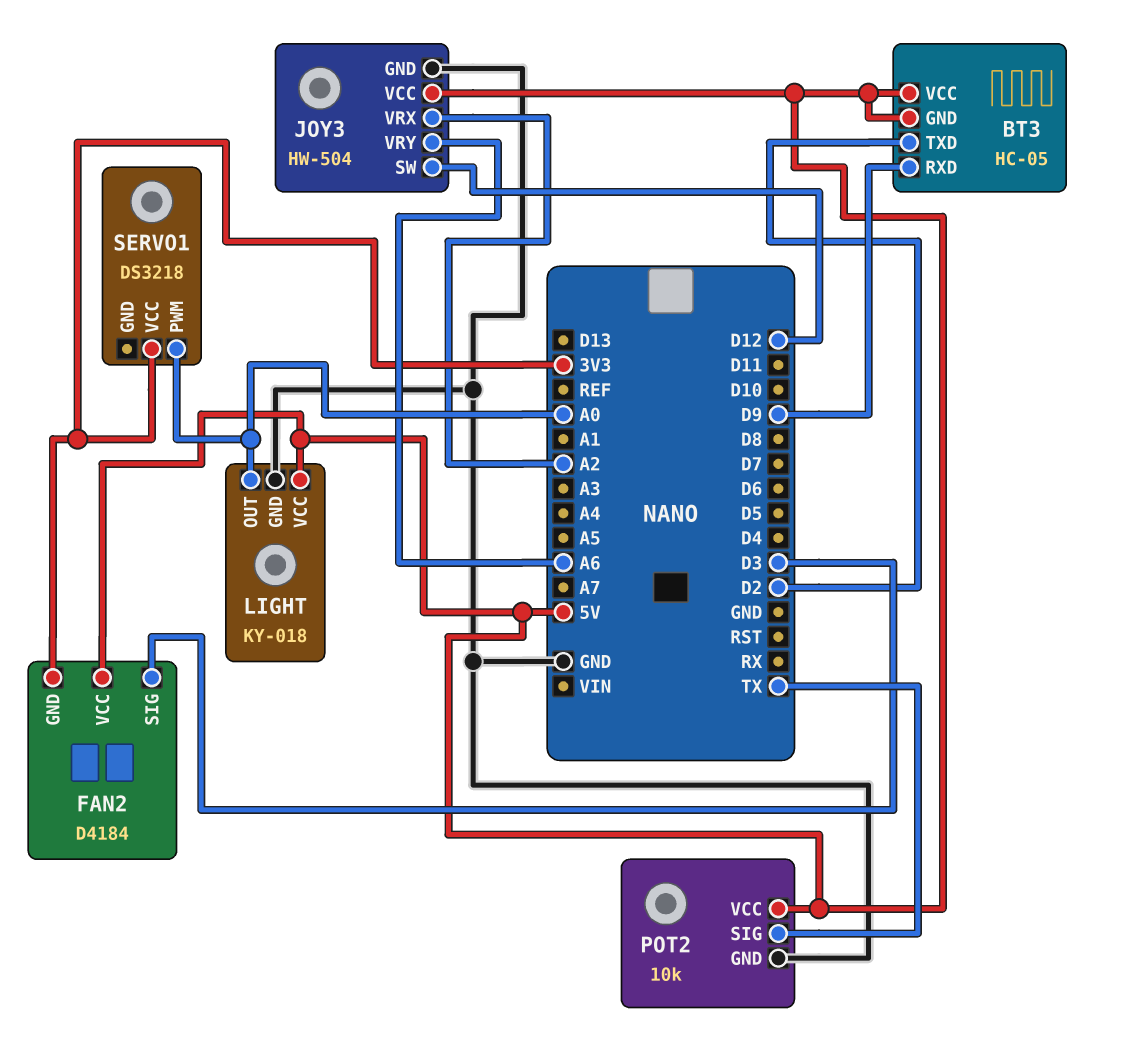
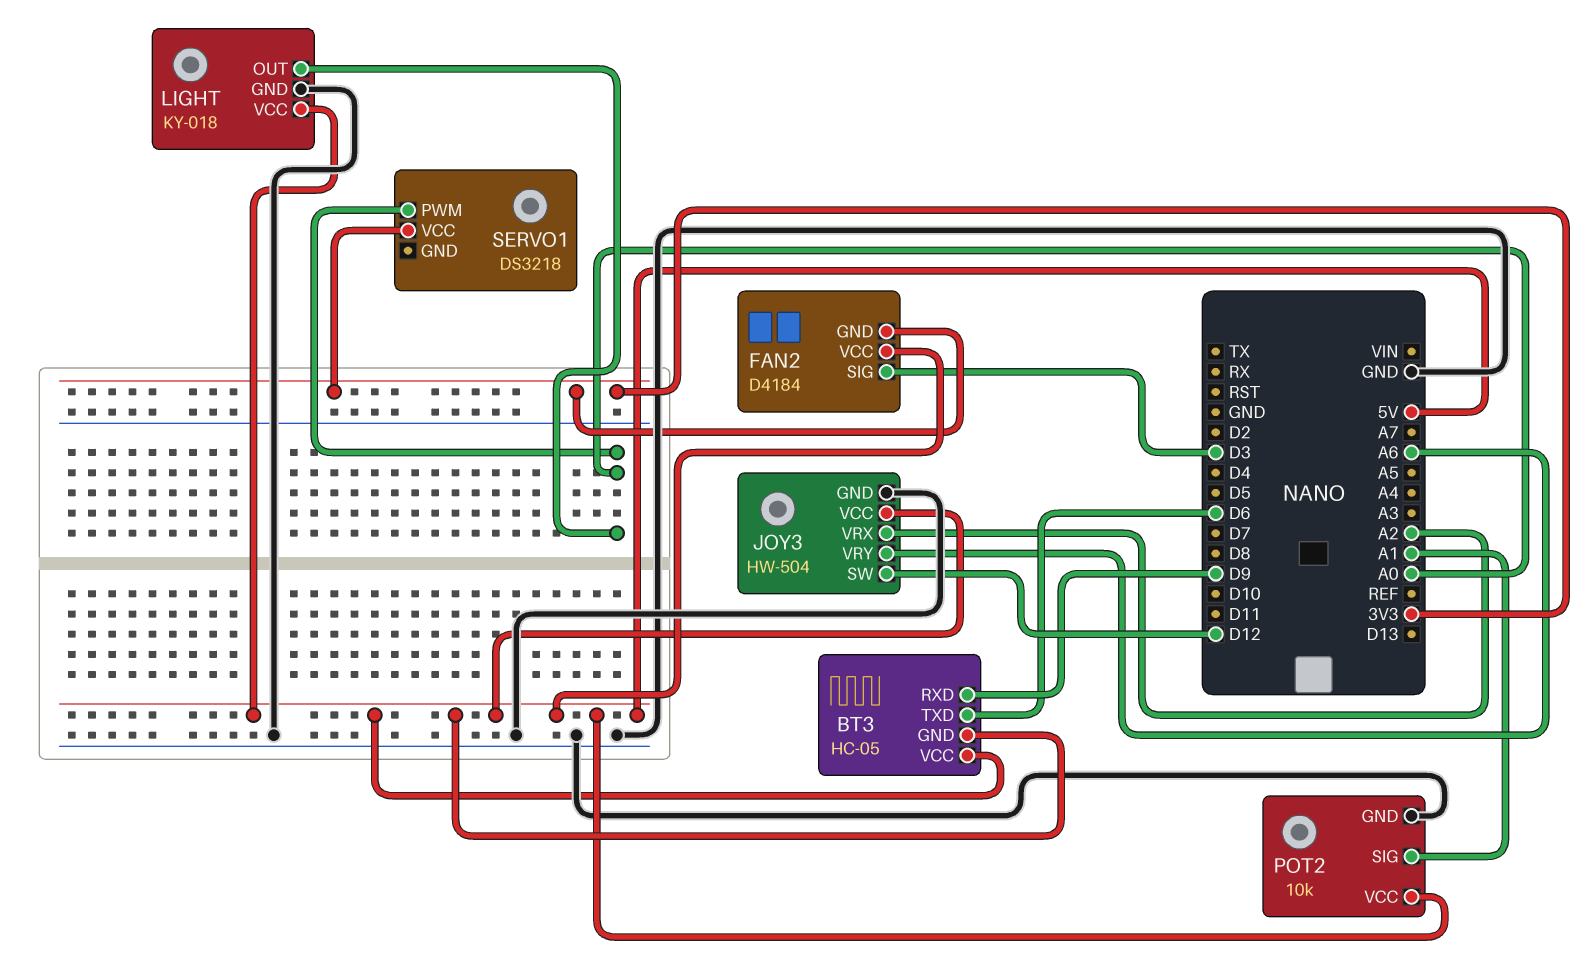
BT3 pin TXD: D2 -> D6
POT2 pin SIG: TX -> A1

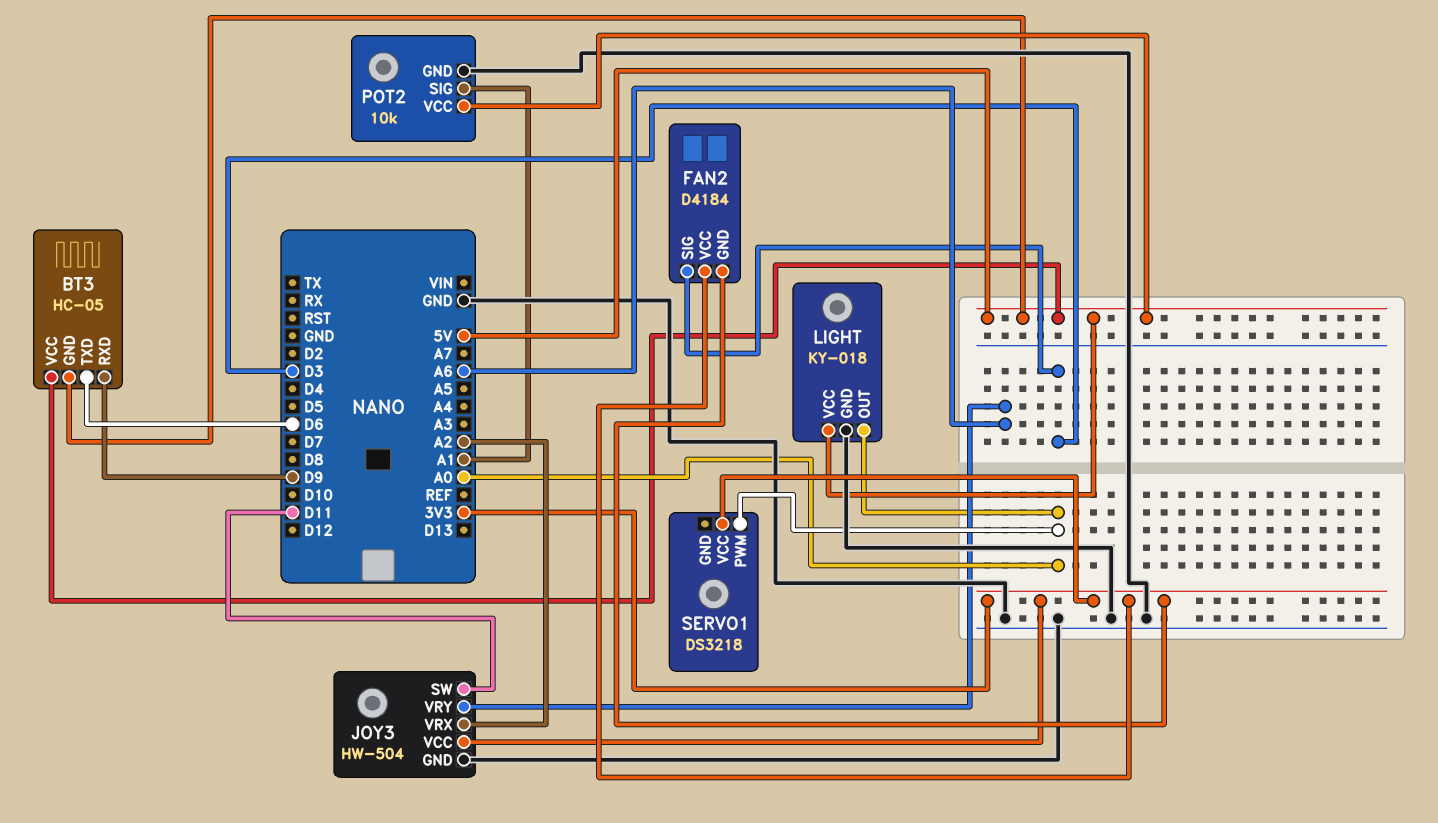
FAN2 pin VCC: 5V -> 3V3
JOY3 pin SW: D12 -> D11
JOY3 pin VCC: 5V -> 3V3

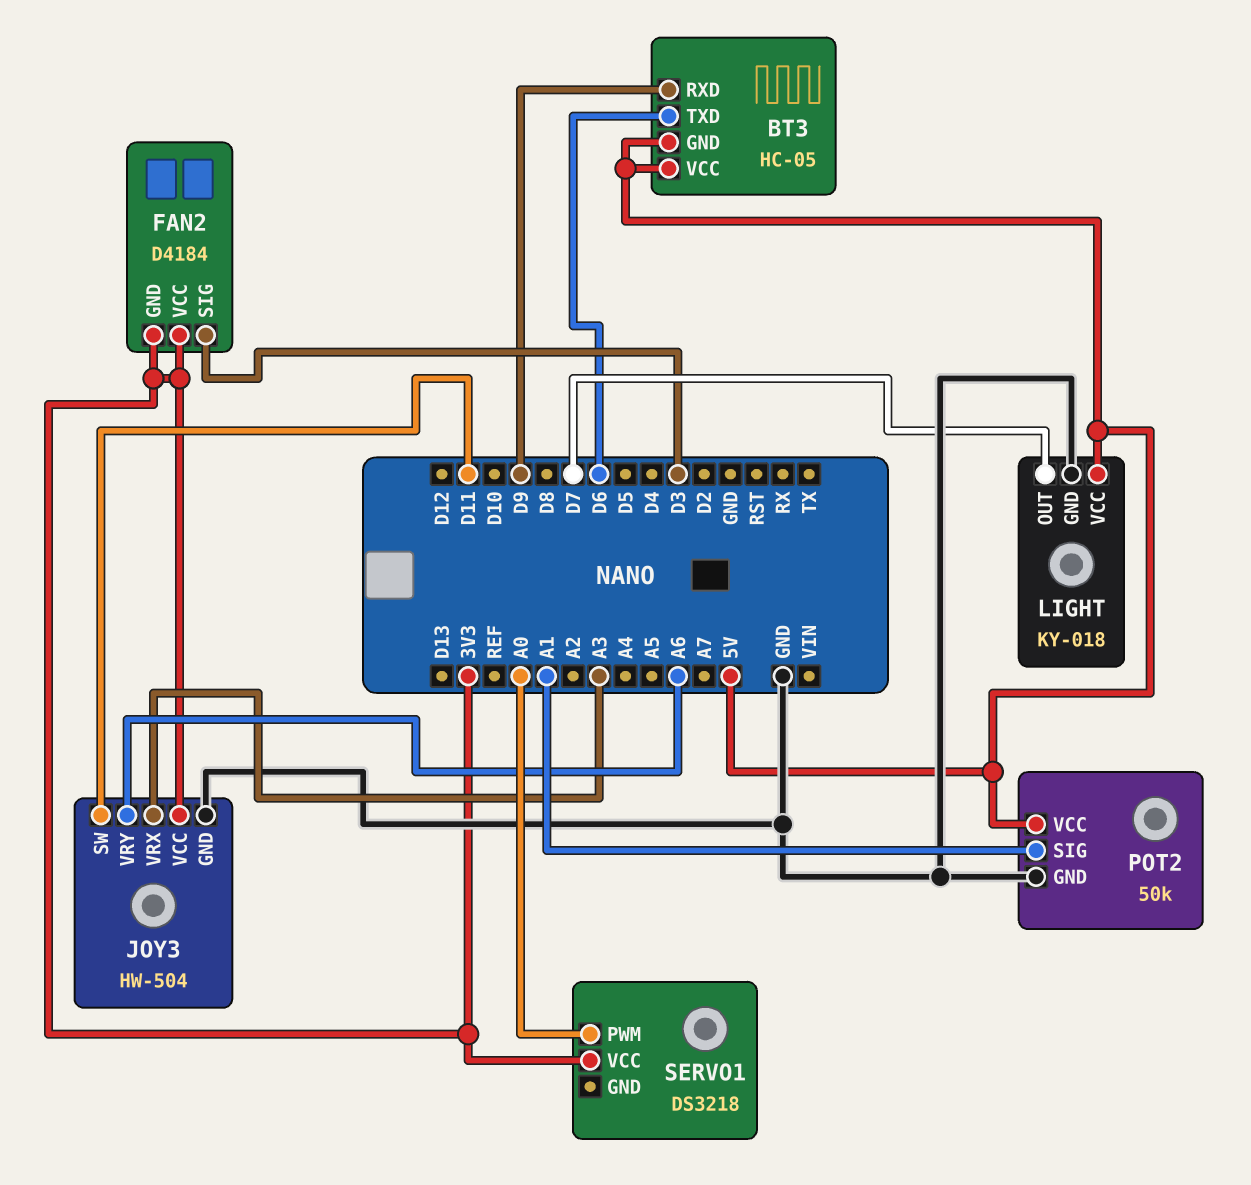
JOY3 pin VRX: A2 -> A3
LIGHT pin OUT: A0 -> D7
POT2: 10k -> 50k

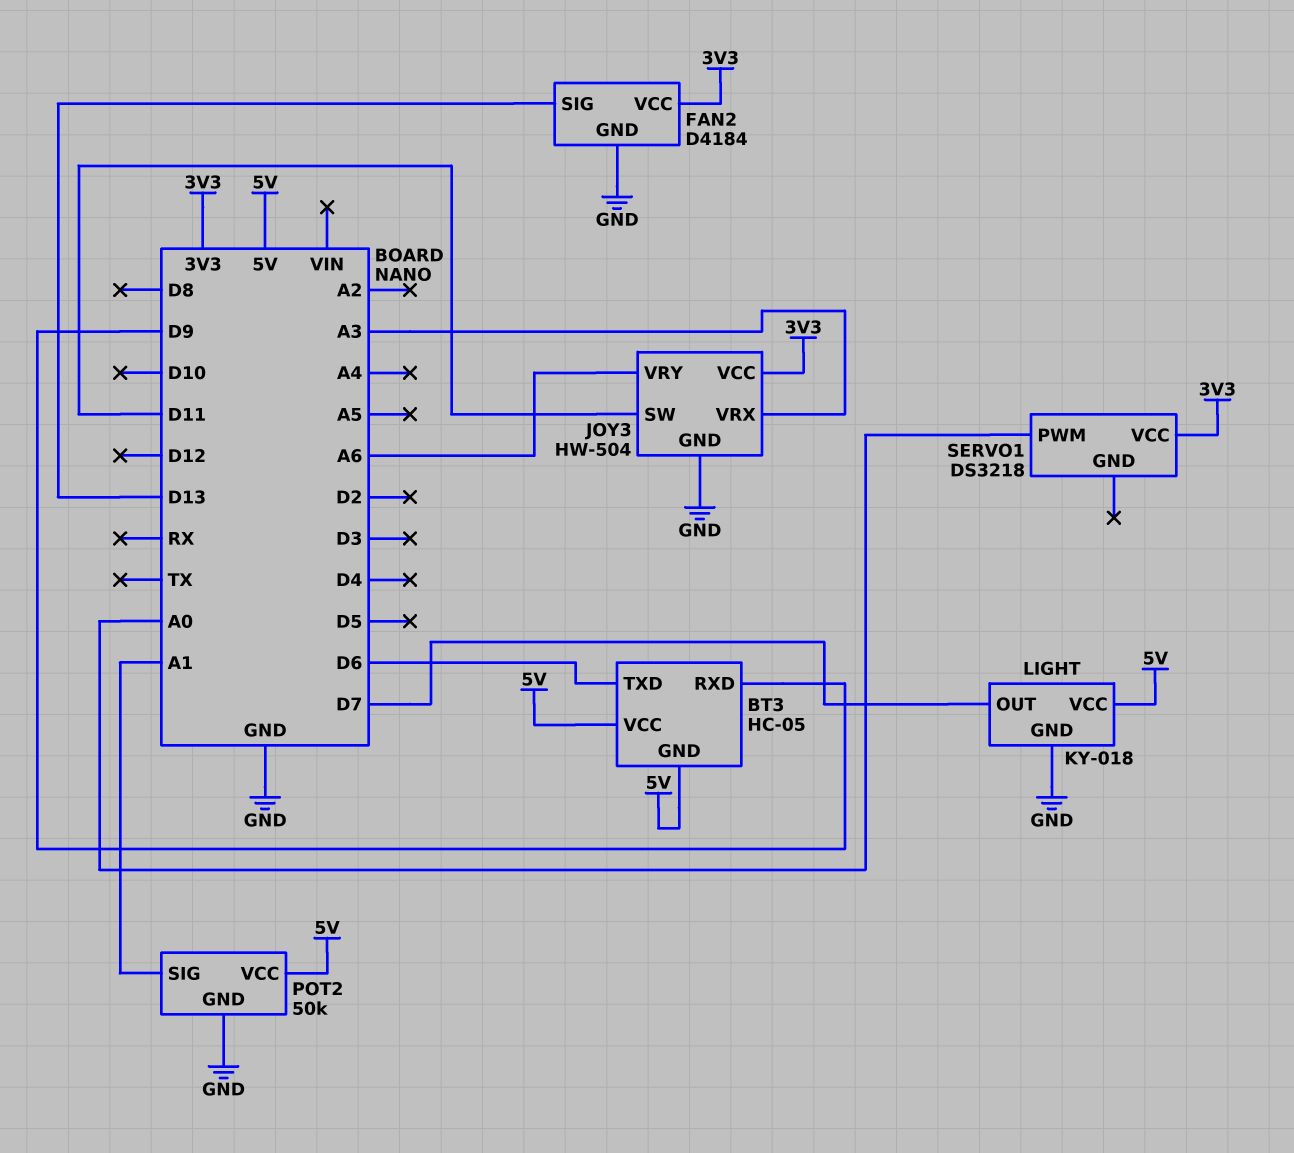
FAN2 pin GND: 3V3 -> GND
FAN2 pin SIG: D3 -> D13

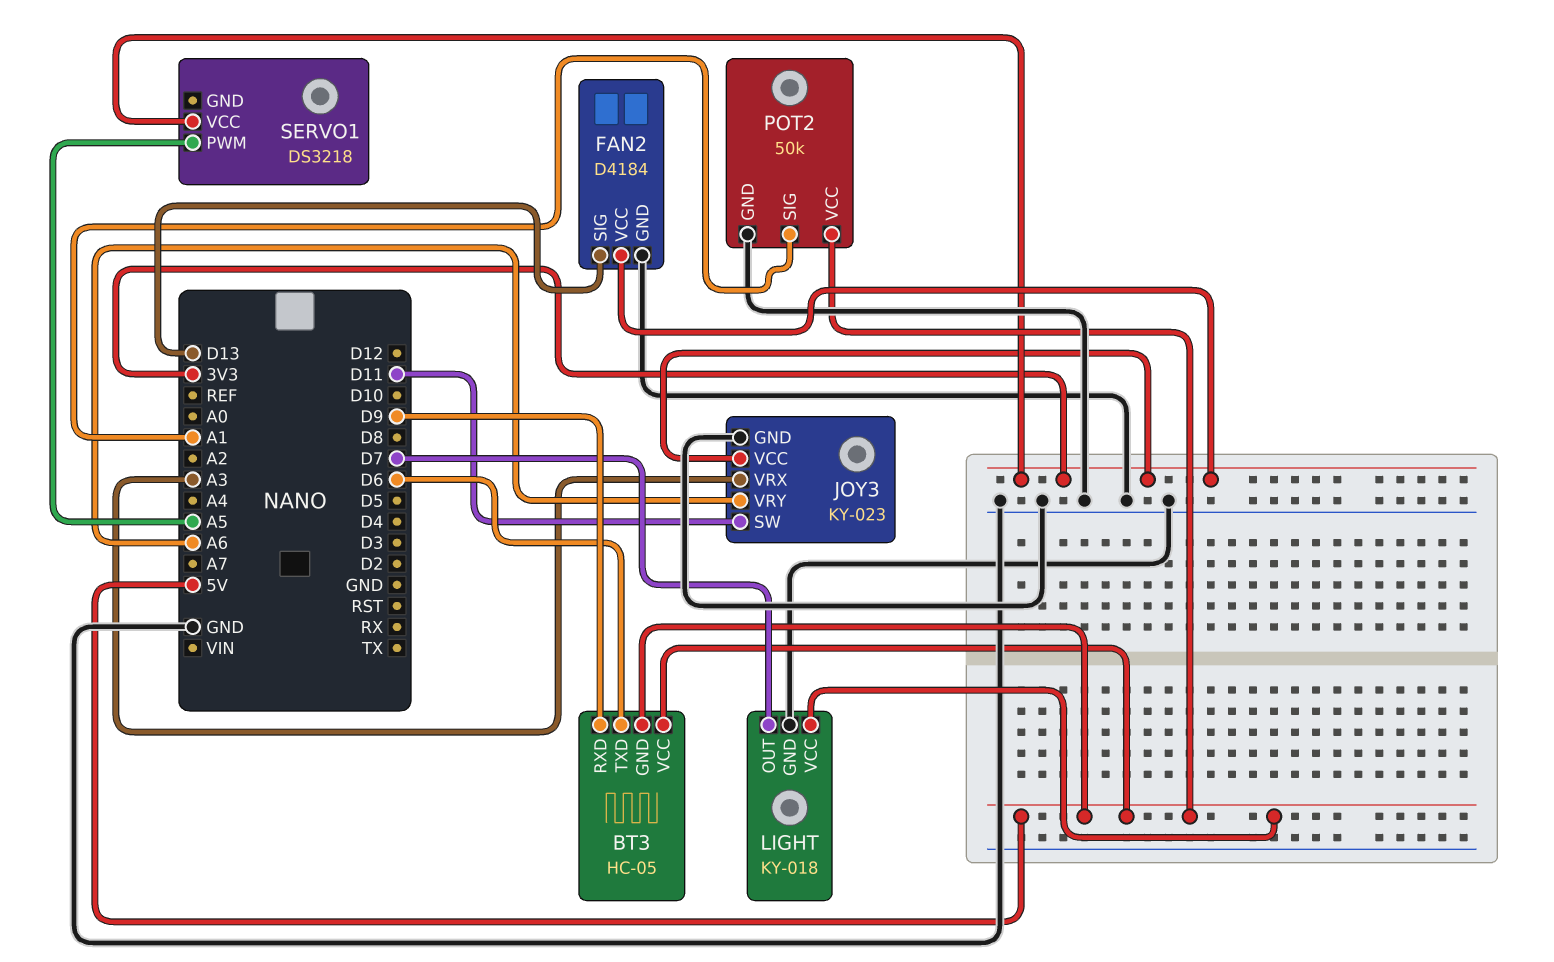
JOY3: HW-504 -> KY-023
SERVO1 pin PWM: A0 -> A5

